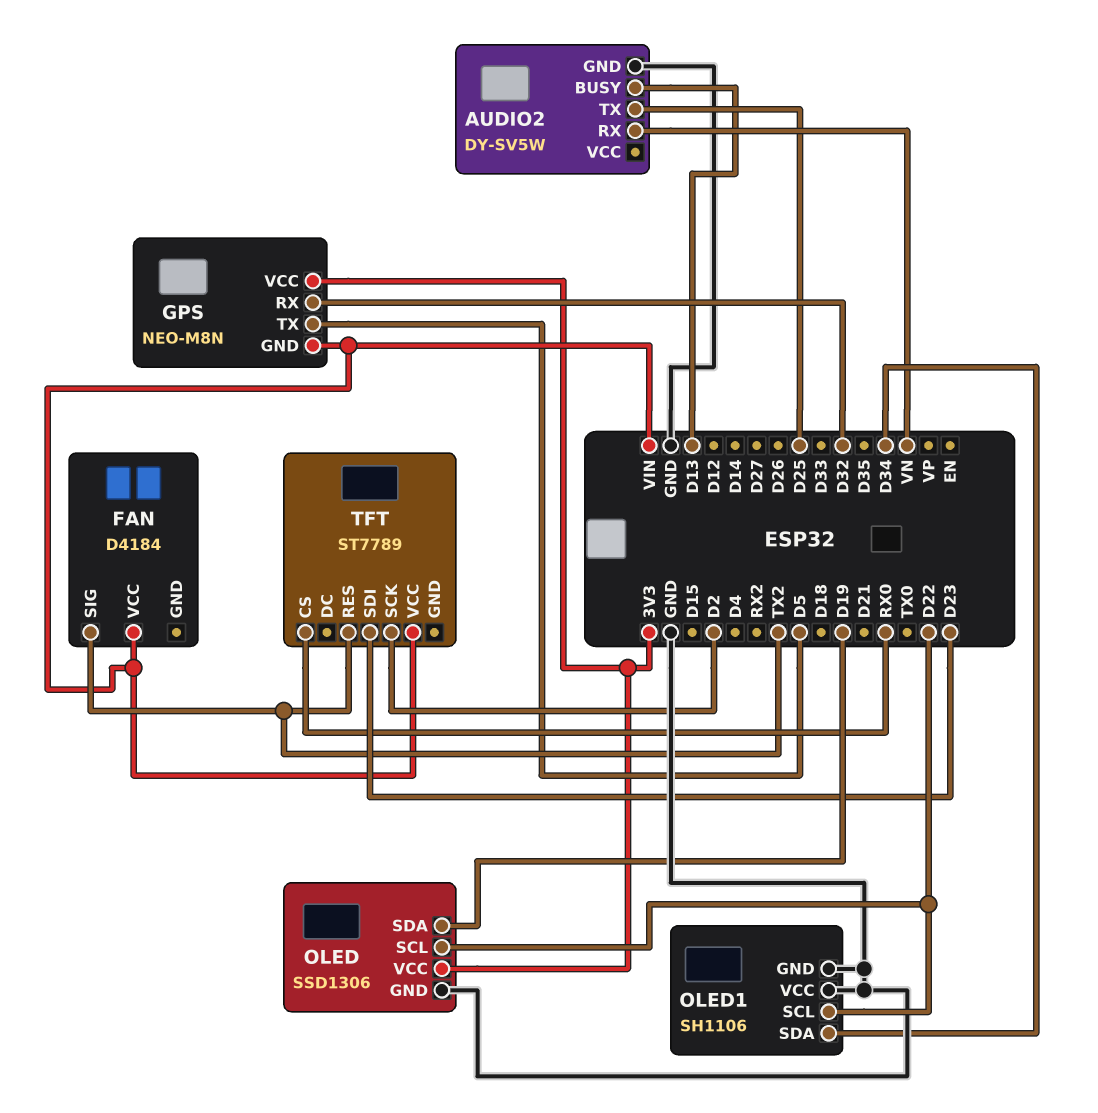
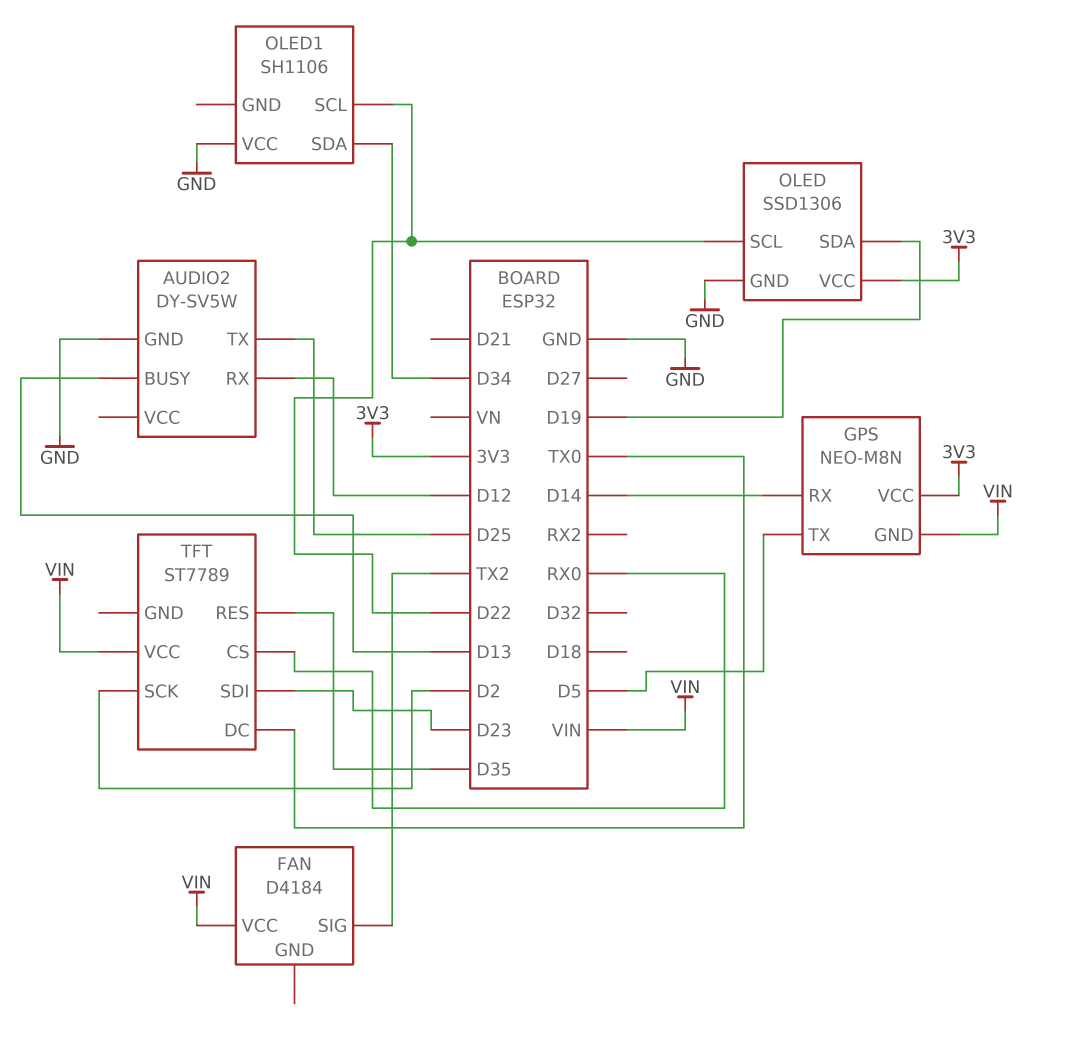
AUDIO2 pin RX: VN -> D12
GPS pin RX: D32 -> D14
OLED1 pin GND: GND -> none
TFT pin DC: none -> TX0
TFT pin RES: TX2 -> D35

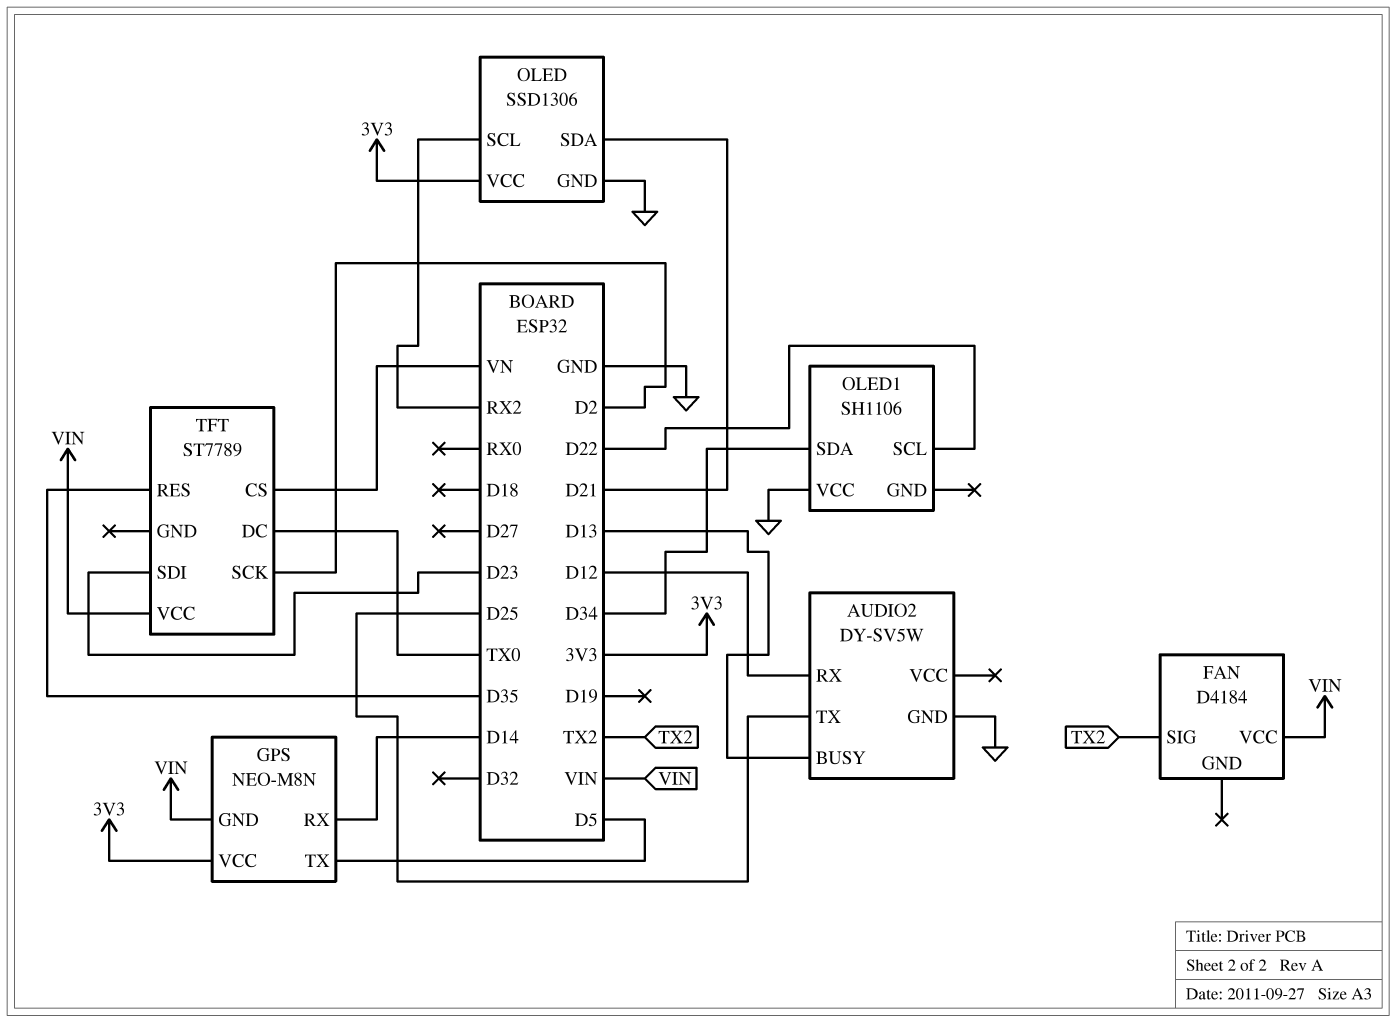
OLED pin SCL: D22 -> RX2
OLED pin SDA: D19 -> D21
TFT pin CS: RX0 -> VN

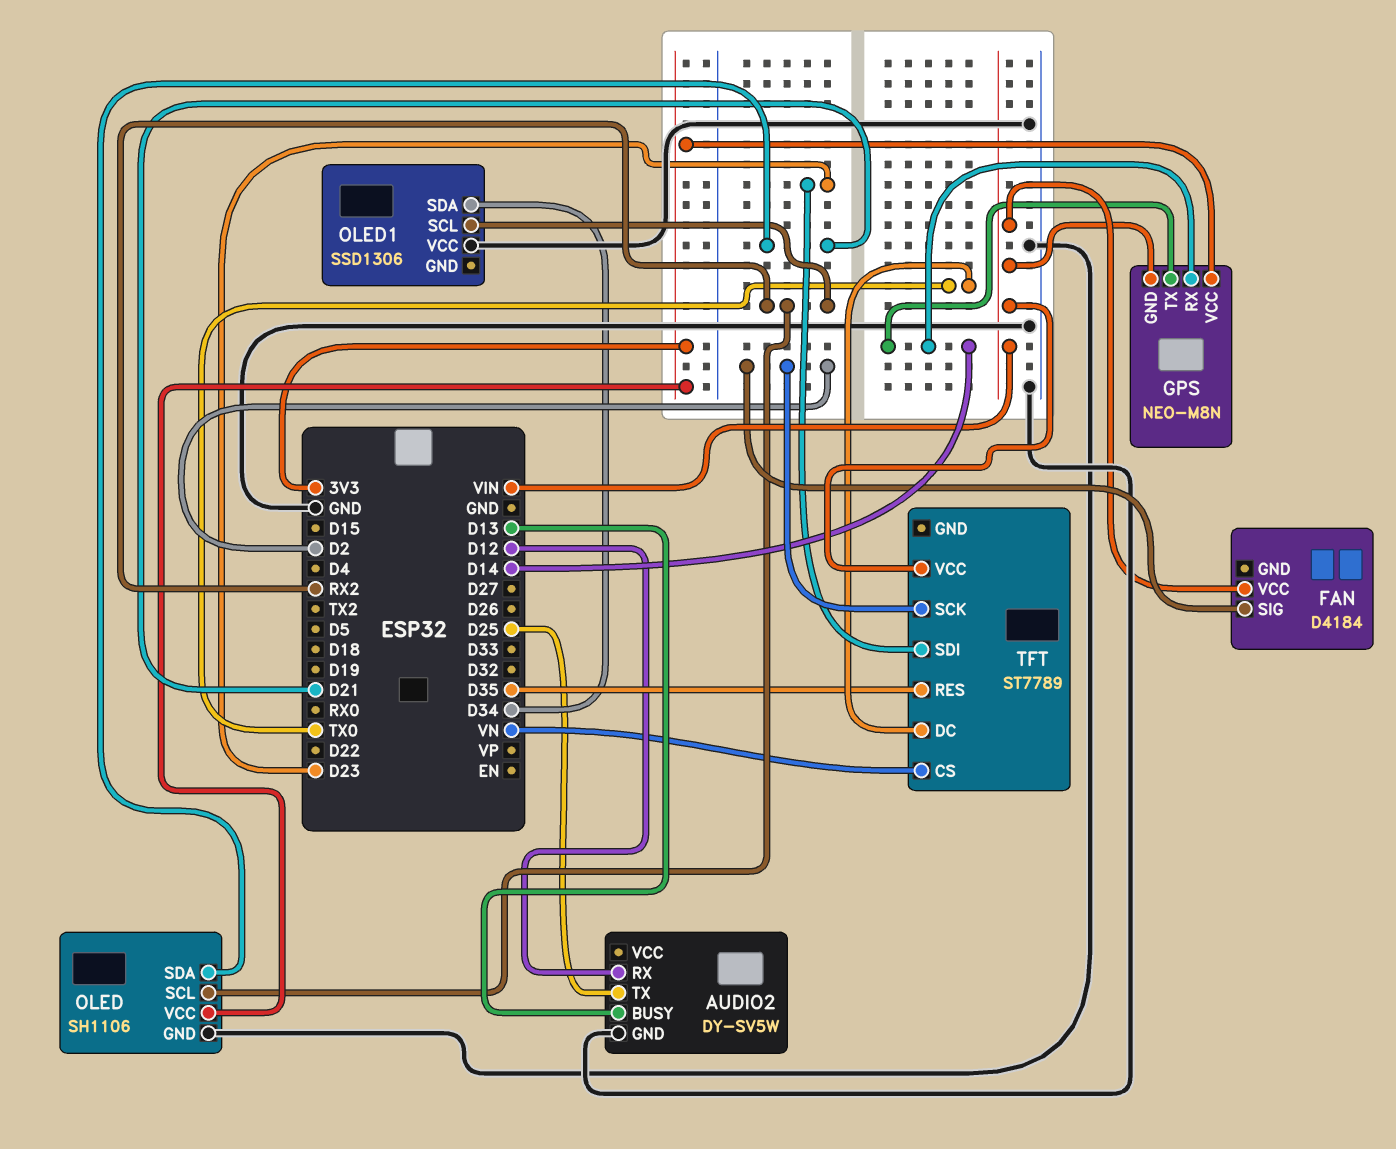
FAN pin SIG: TX2 -> D2
GPS pin TX: D5 -> D14
OLED: SSD1306 -> SH1106
OLED1: SH1106 -> SSD1306
OLED1 pin SCL: D22 -> RX2

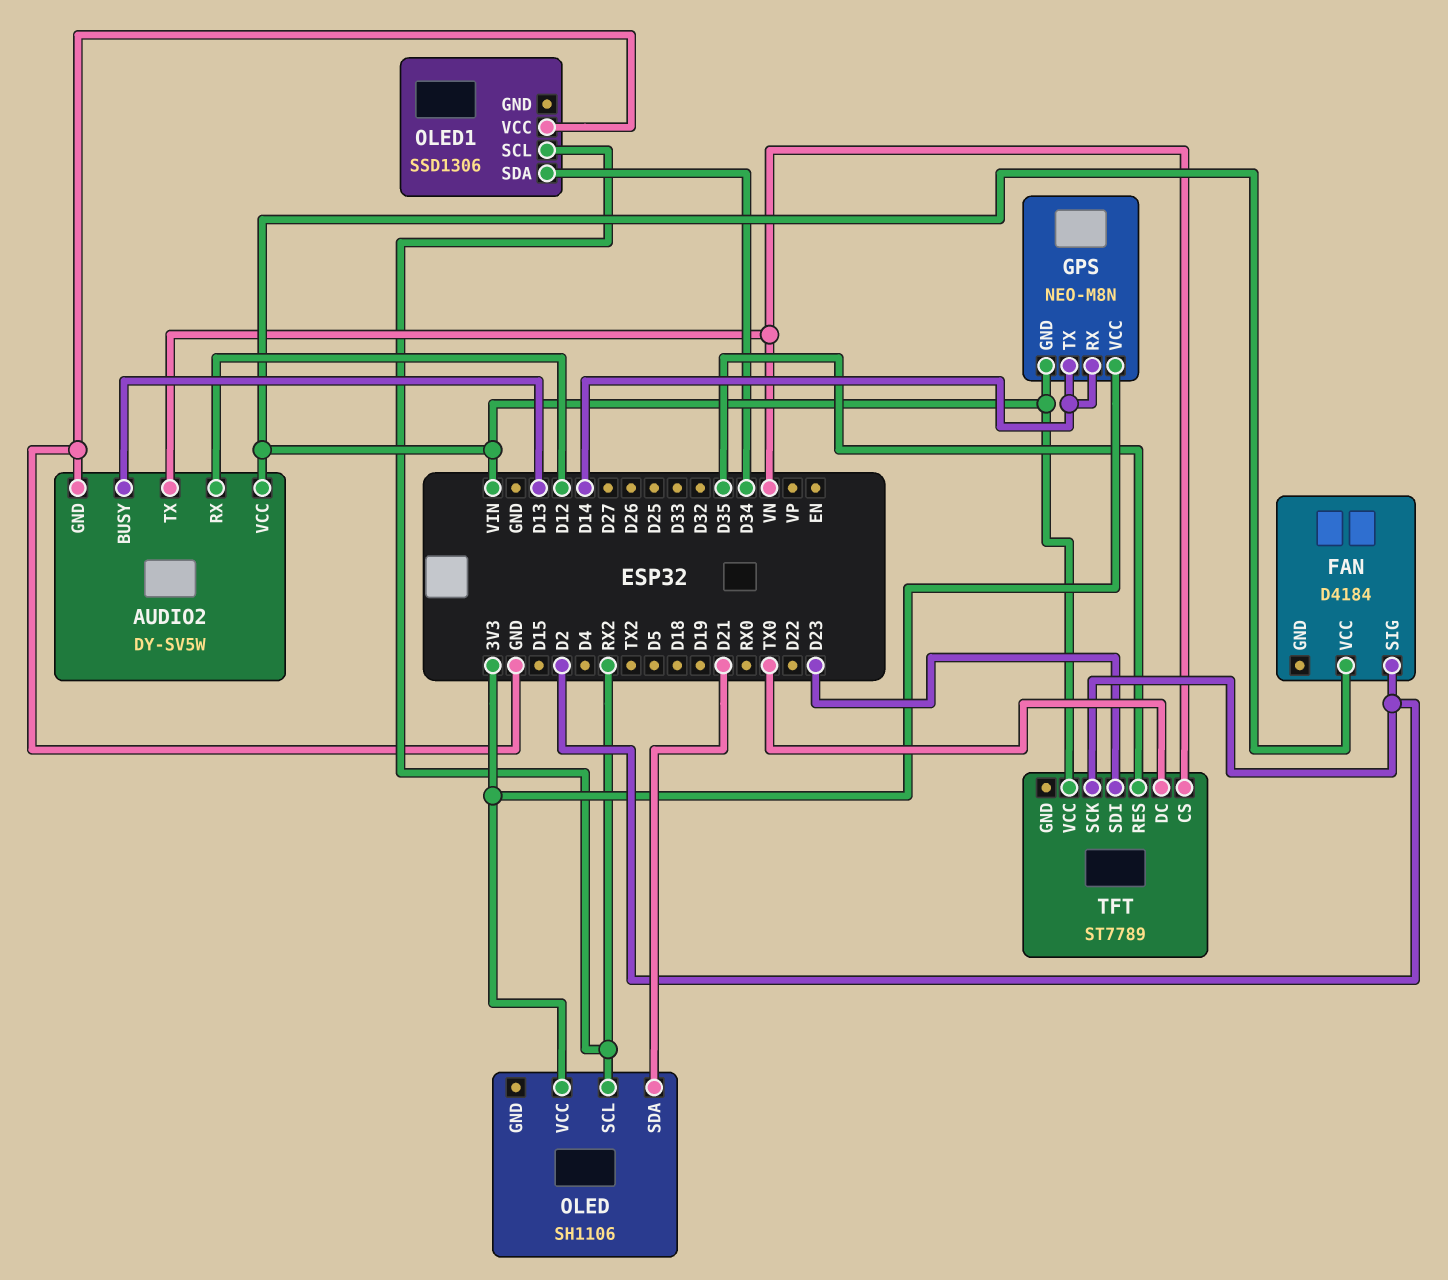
AUDIO2 pin TX: D25 -> VN
AUDIO2 pin VCC: none -> VIN
OLED pin GND: GND -> none

